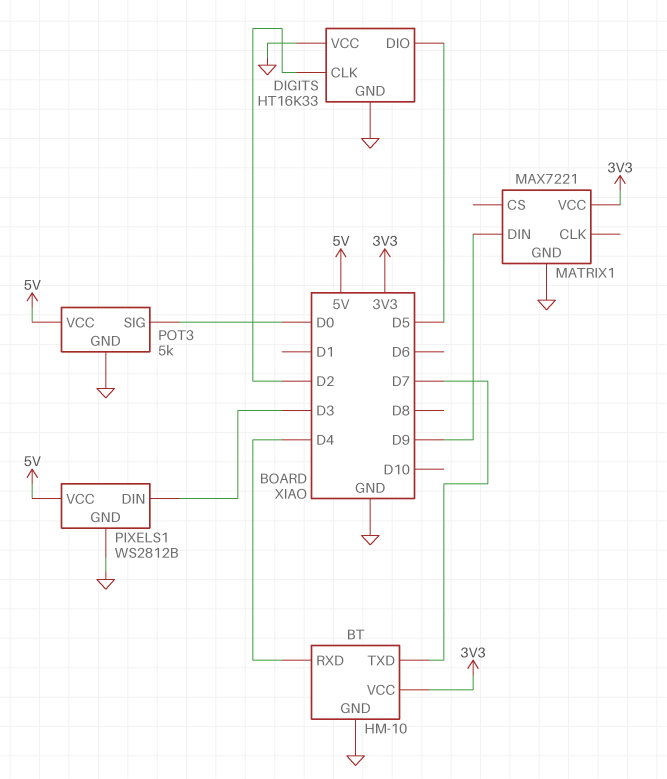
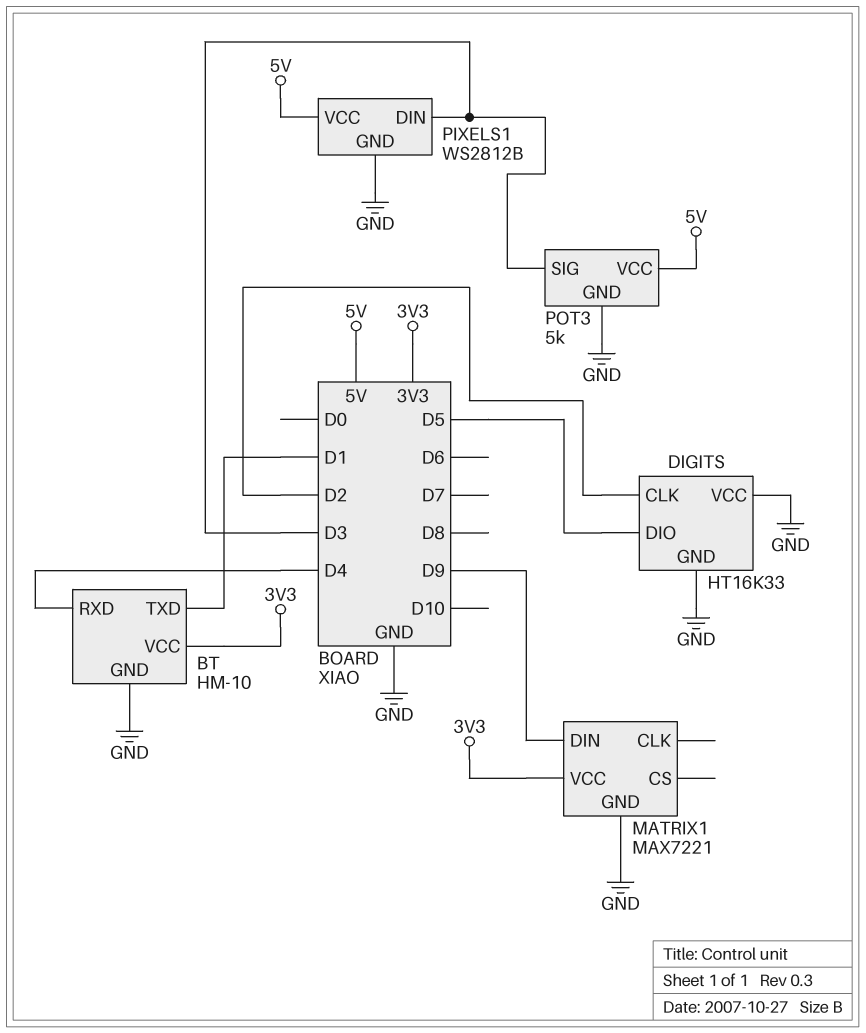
BT pin TXD: D7 -> D1
POT3 pin SIG: D0 -> D3

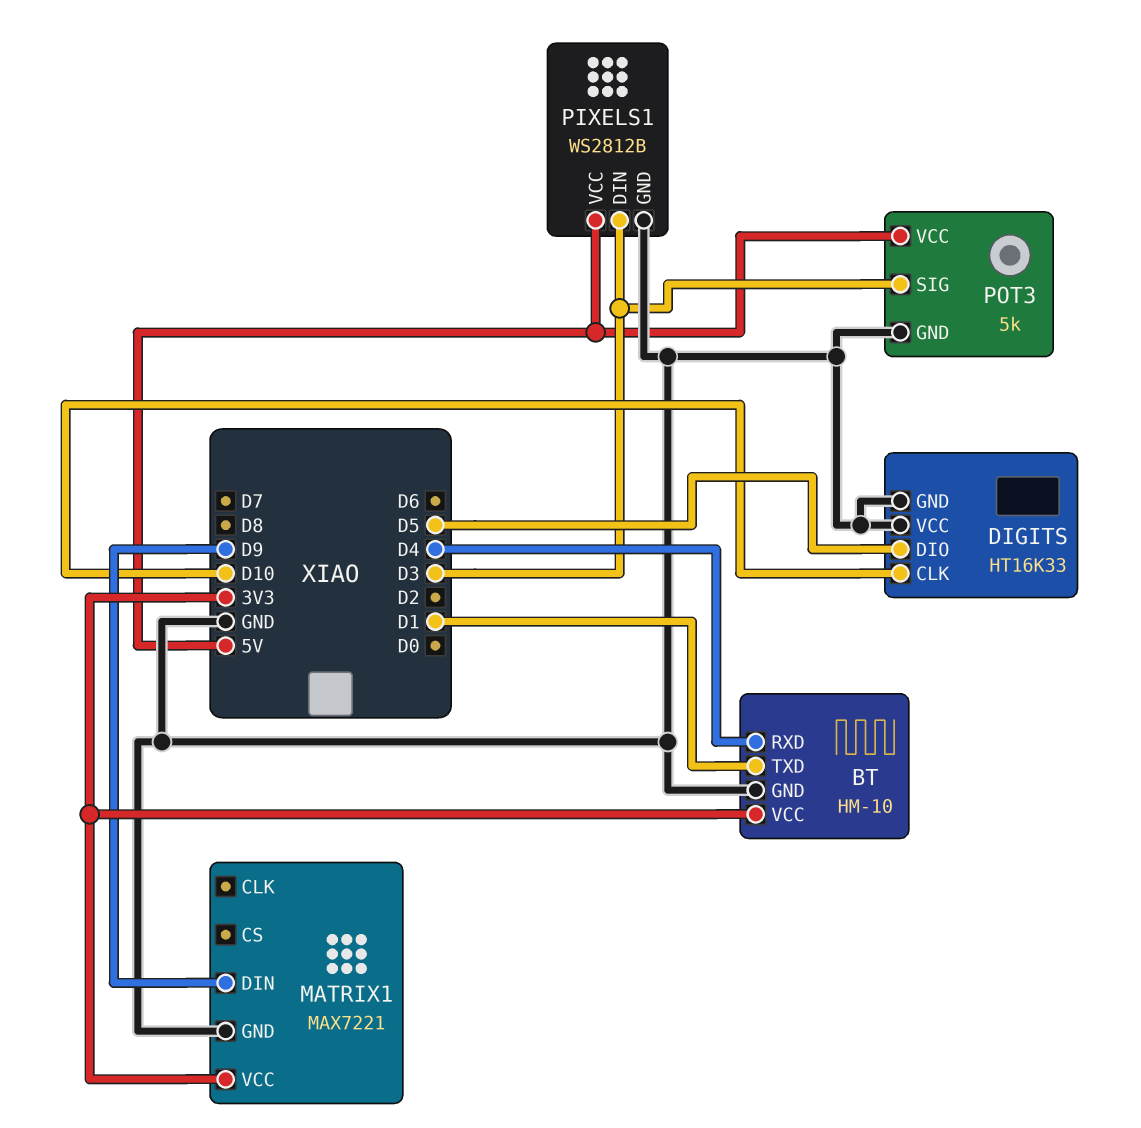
DIGITS pin CLK: D2 -> D10

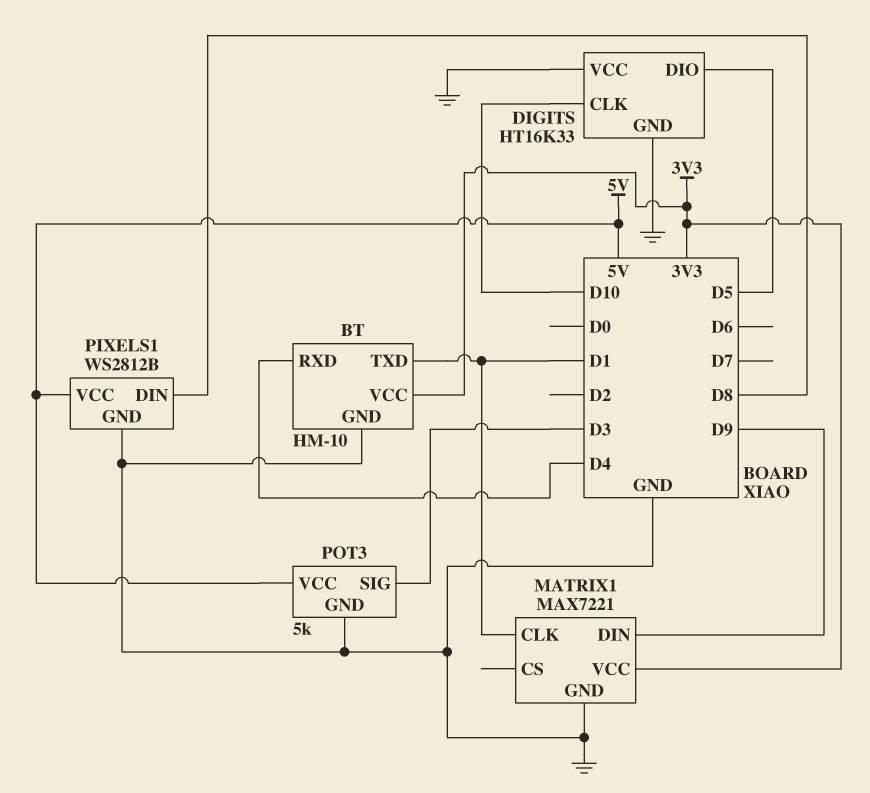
MATRIX1 pin CLK: none -> D1
PIXELS1 pin DIN: D3 -> D8

